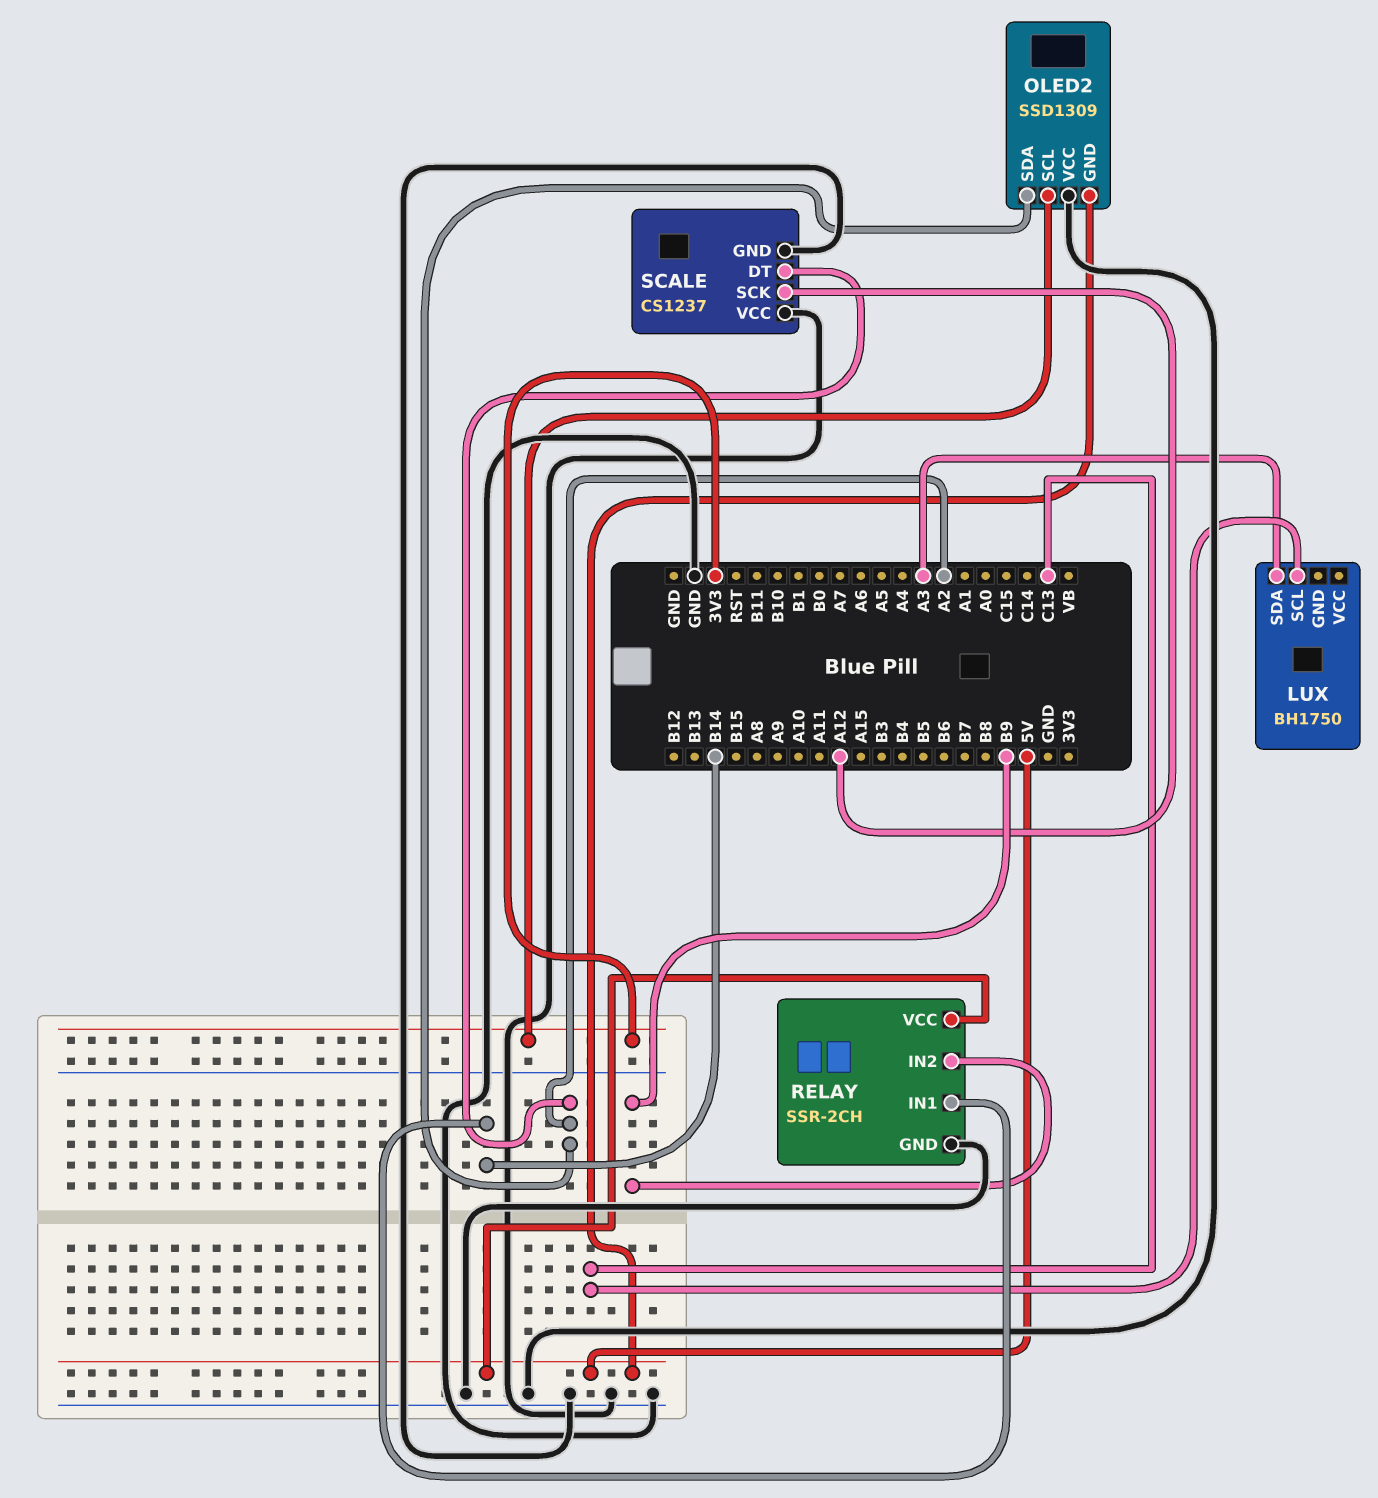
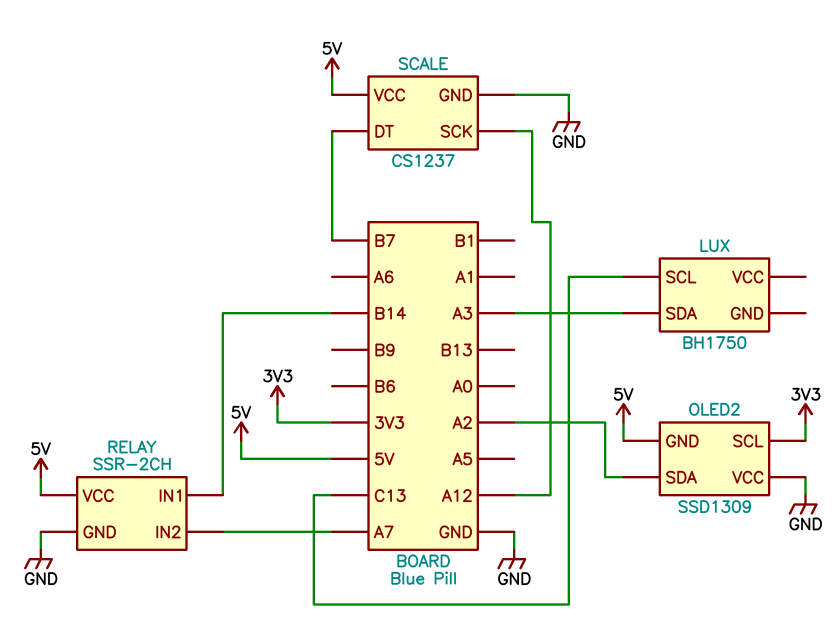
RELAY pin IN2: B9 -> A7
SCALE pin DT: A2 -> B7
SCALE pin VCC: GND -> 5V

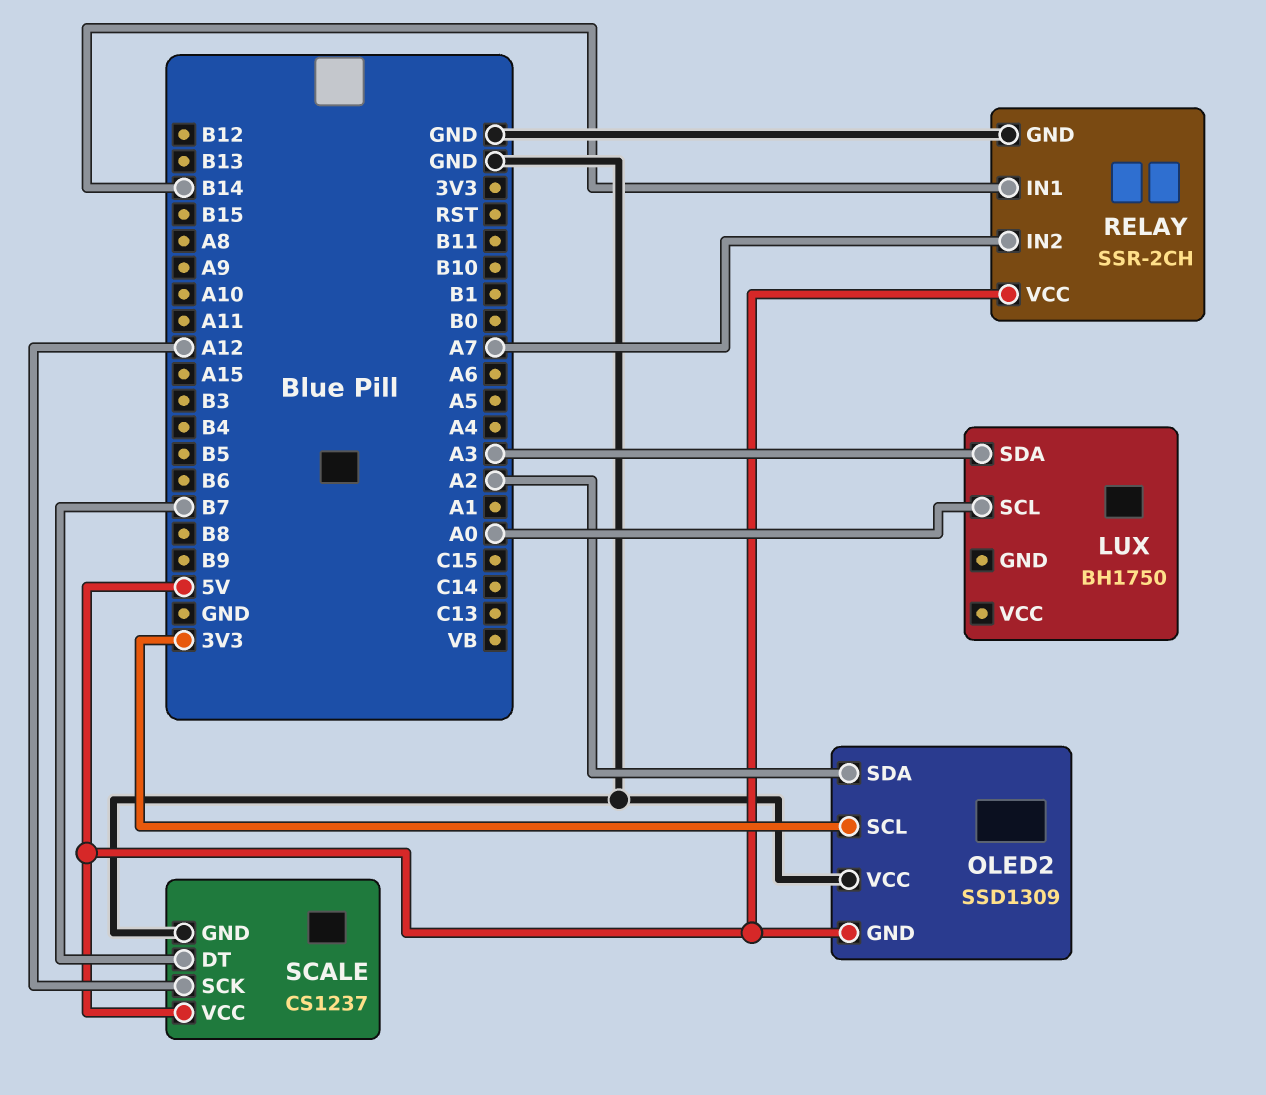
LUX pin SCL: C13 -> A0

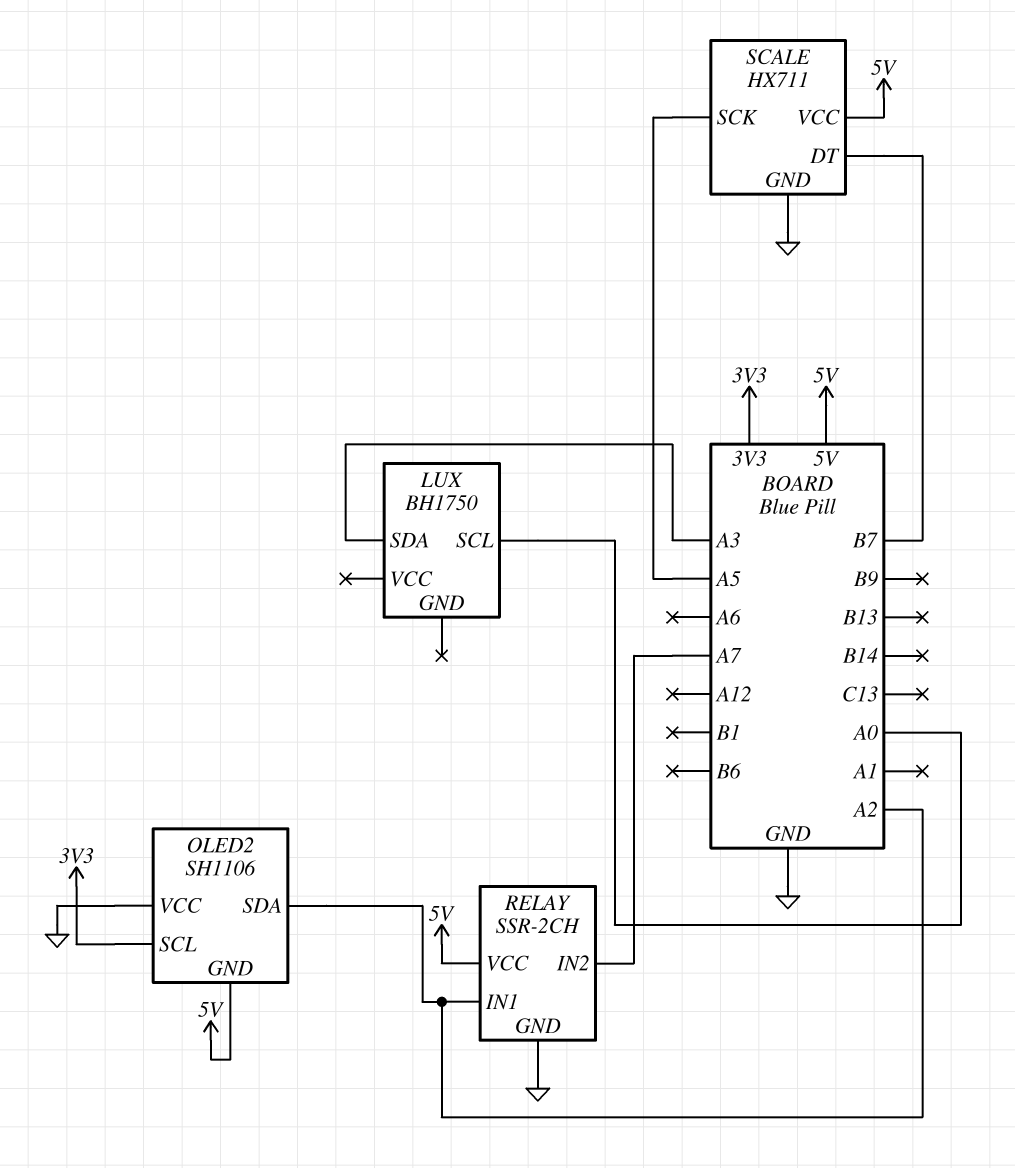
OLED2: SSD1309 -> SH1106
RELAY pin IN1: B14 -> A2
SCALE: CS1237 -> HX711
SCALE pin SCK: A12 -> A5

